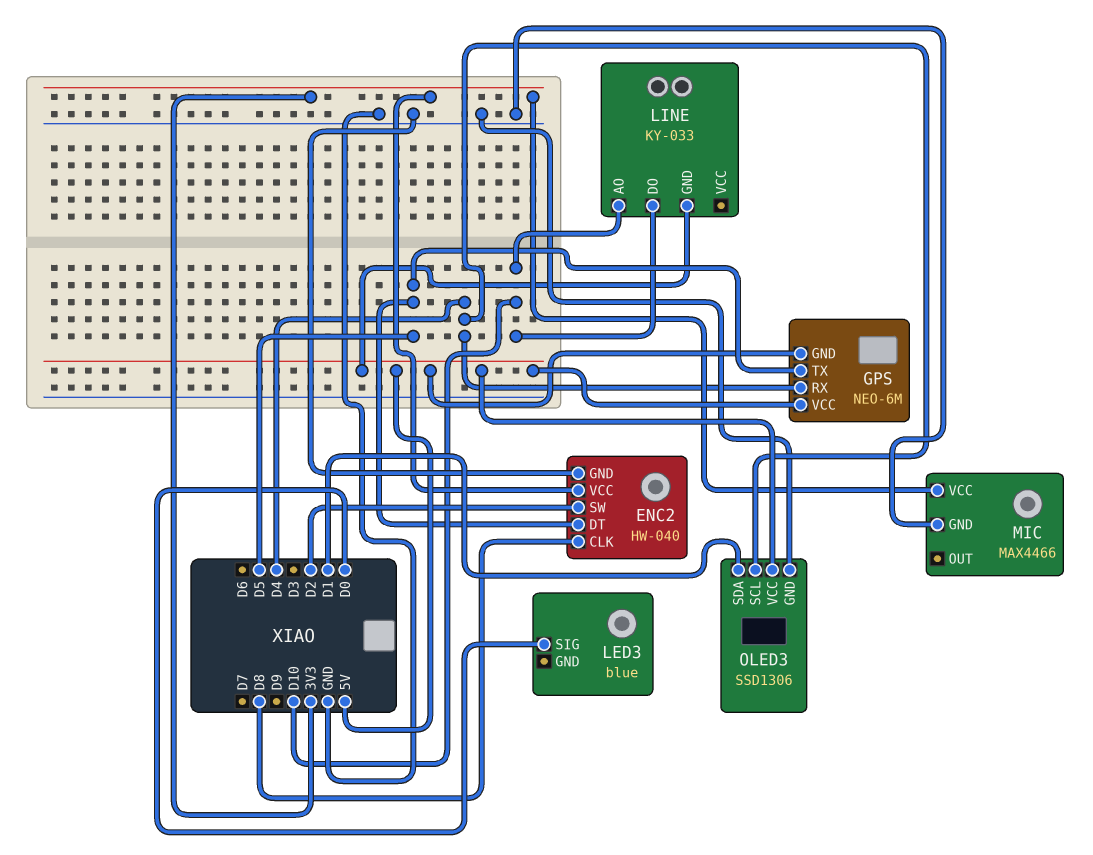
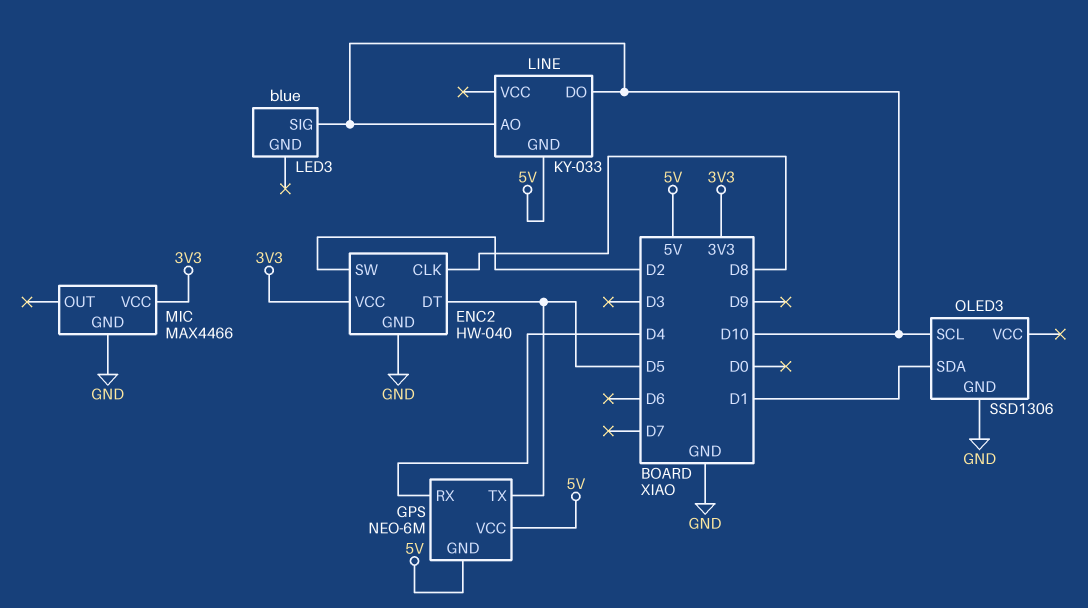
LED3 pin SIG: D0 -> D10
OLED3 pin SCL: D4 -> D10
OLED3 pin VCC: 5V -> none

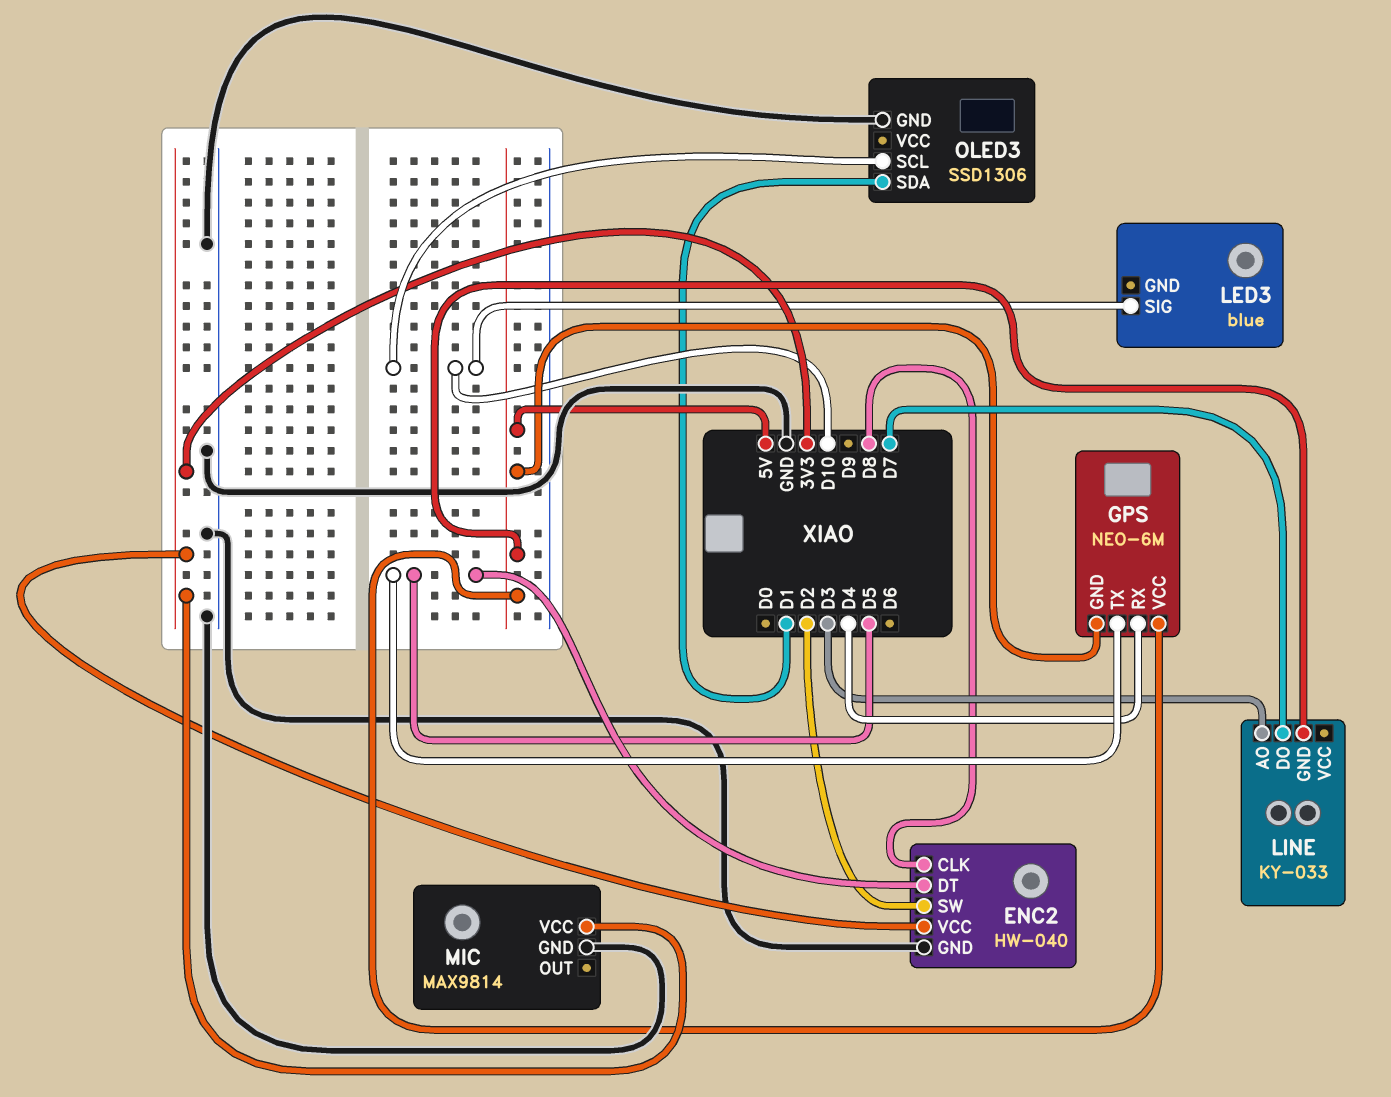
LINE pin AO: D10 -> D3
LINE pin DO: D10 -> D7
MIC: MAX4466 -> MAX9814

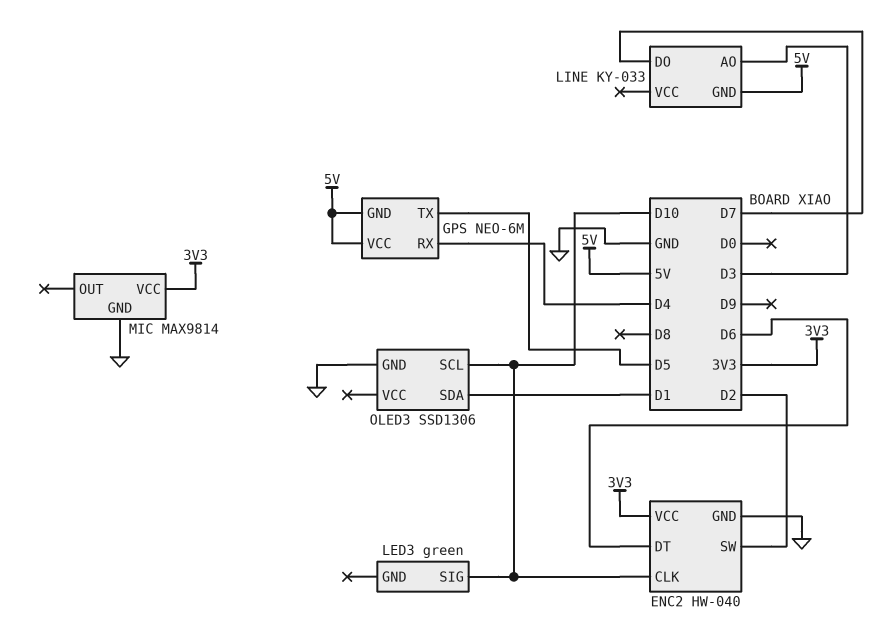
ENC2 pin CLK: D8 -> D10
ENC2 pin DT: D5 -> D6
LED3: blue -> green

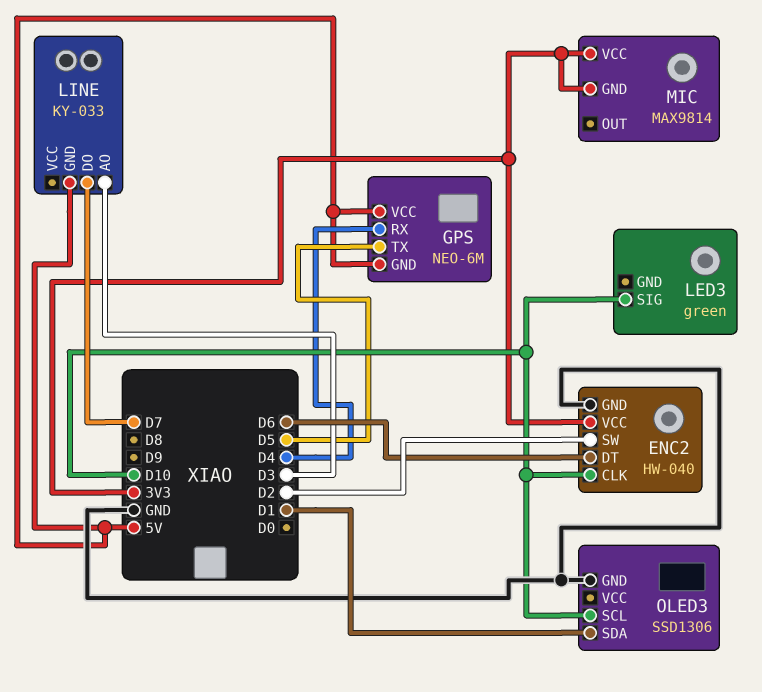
MIC pin GND: GND -> 3V3

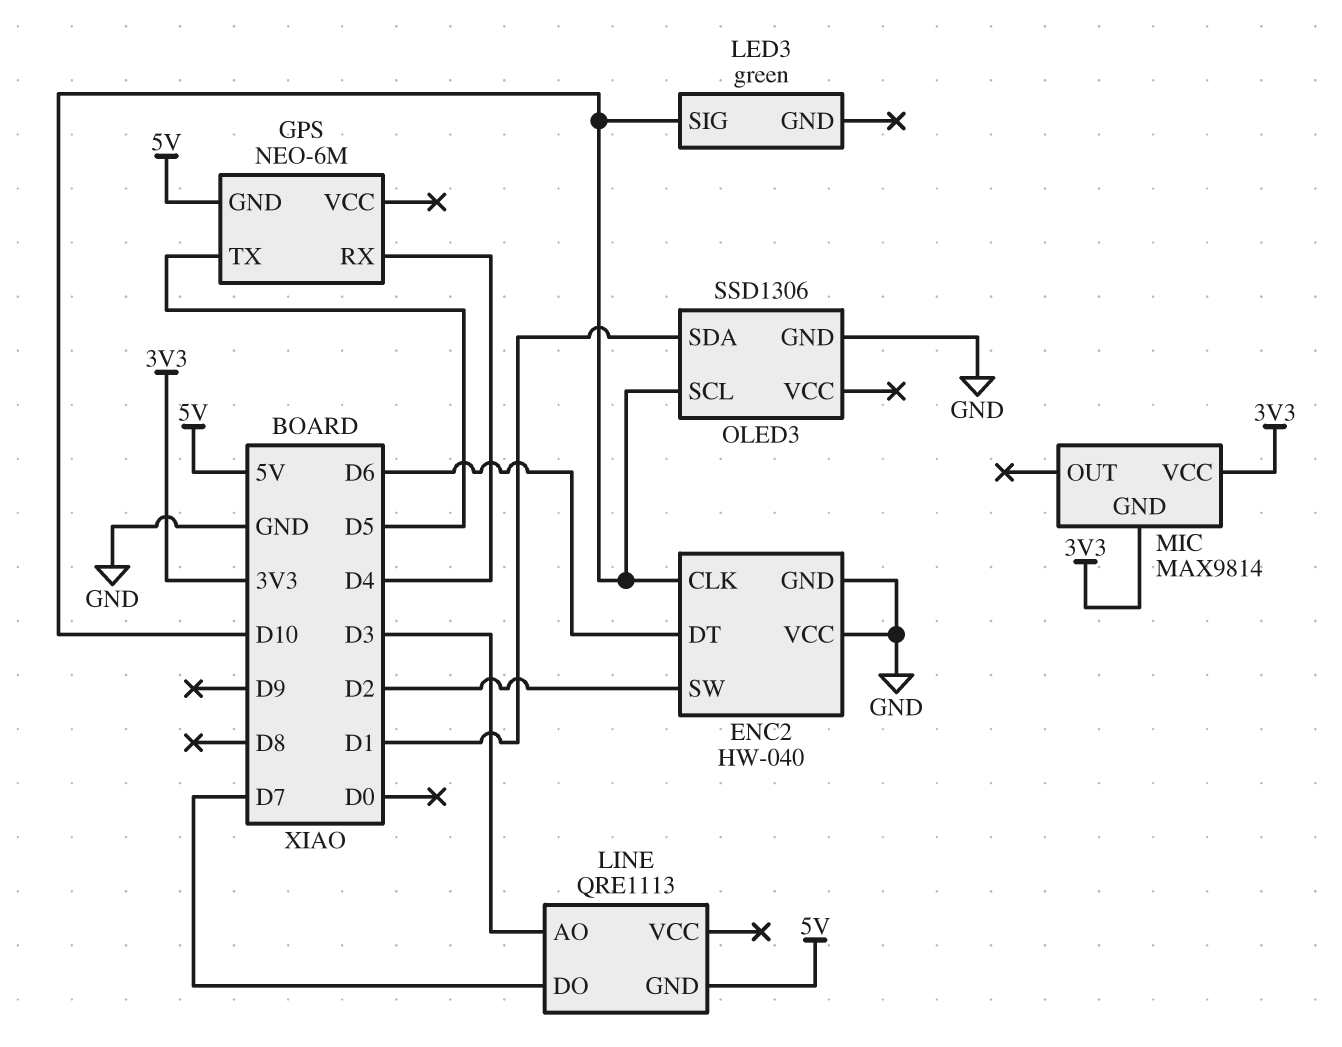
ENC2 pin VCC: 3V3 -> GND
GPS pin VCC: 5V -> none
LINE: KY-033 -> QRE1113

